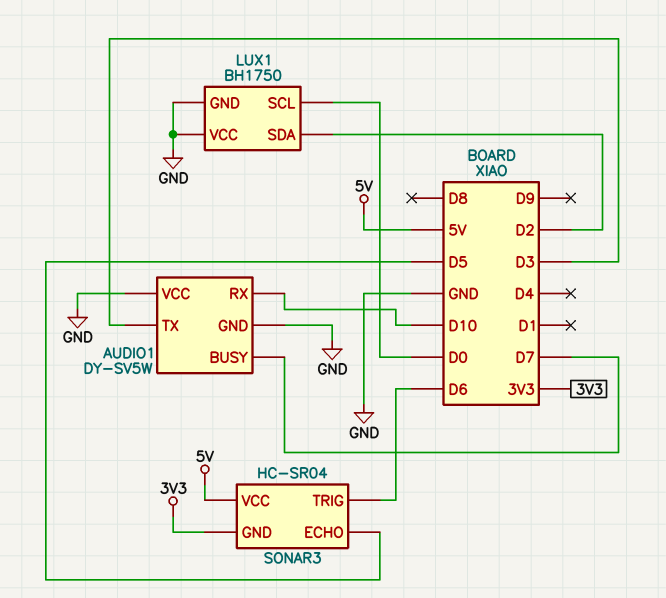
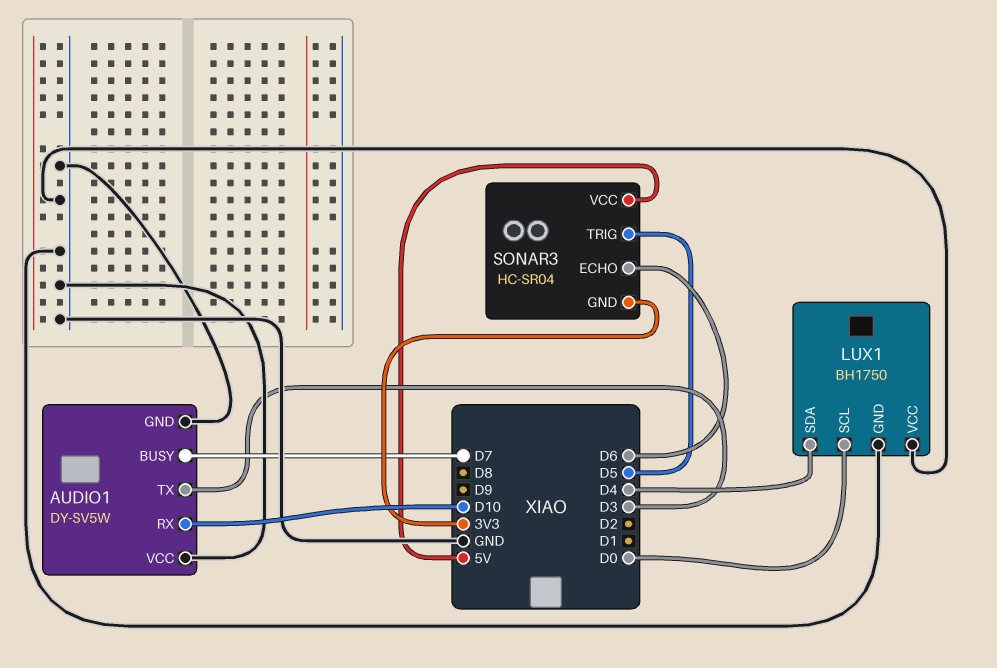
LUX1 pin SDA: D2 -> D4
SONAR3 pin ECHO: D5 -> D6
SONAR3 pin TRIG: D6 -> D5

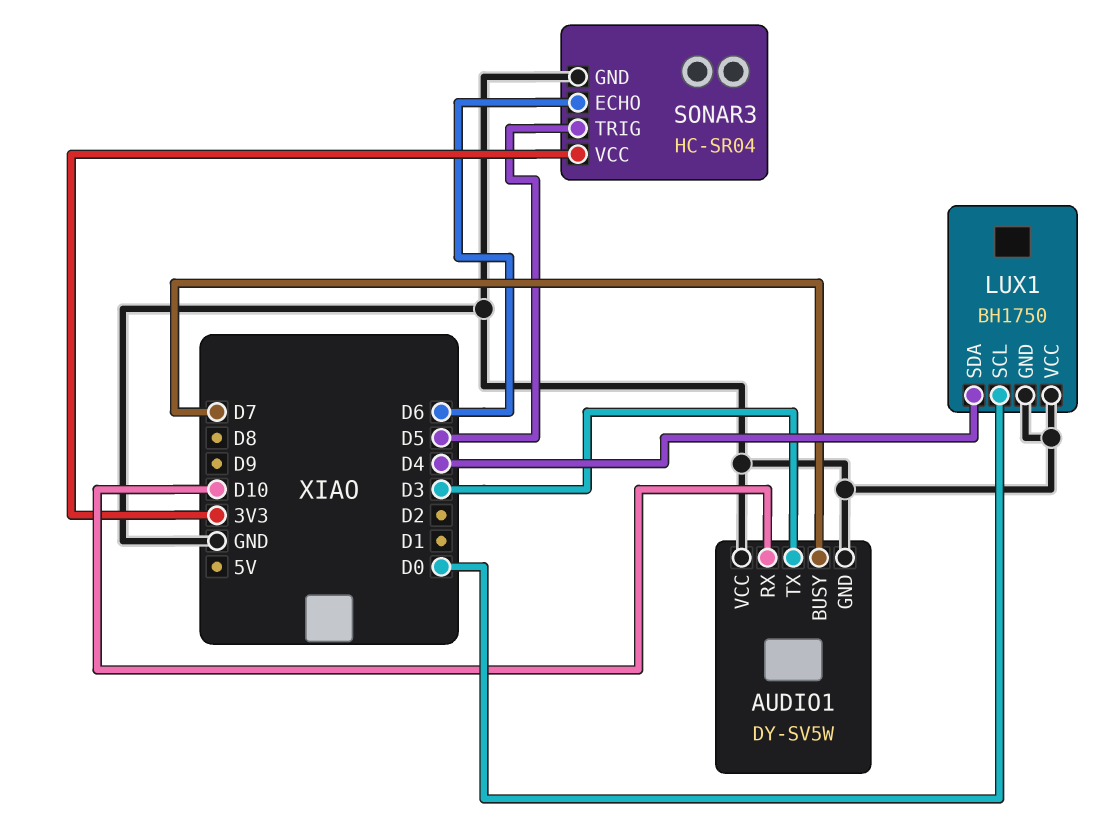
SONAR3 pin GND: 3V3 -> GND
SONAR3 pin VCC: 5V -> 3V3

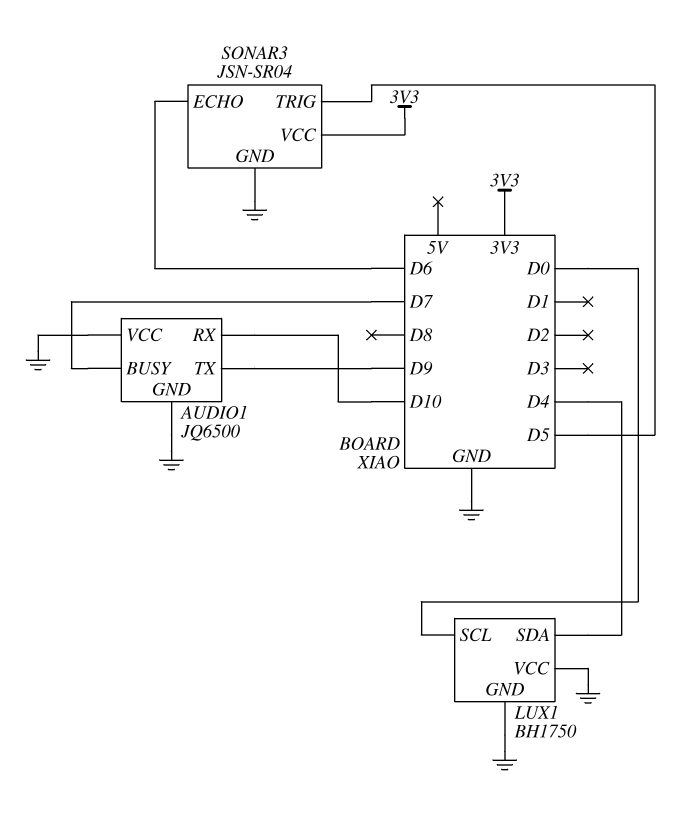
AUDIO1: DY-SV5W -> JQ6500
AUDIO1 pin TX: D3 -> D9
SONAR3: HC-SR04 -> JSN-SR04

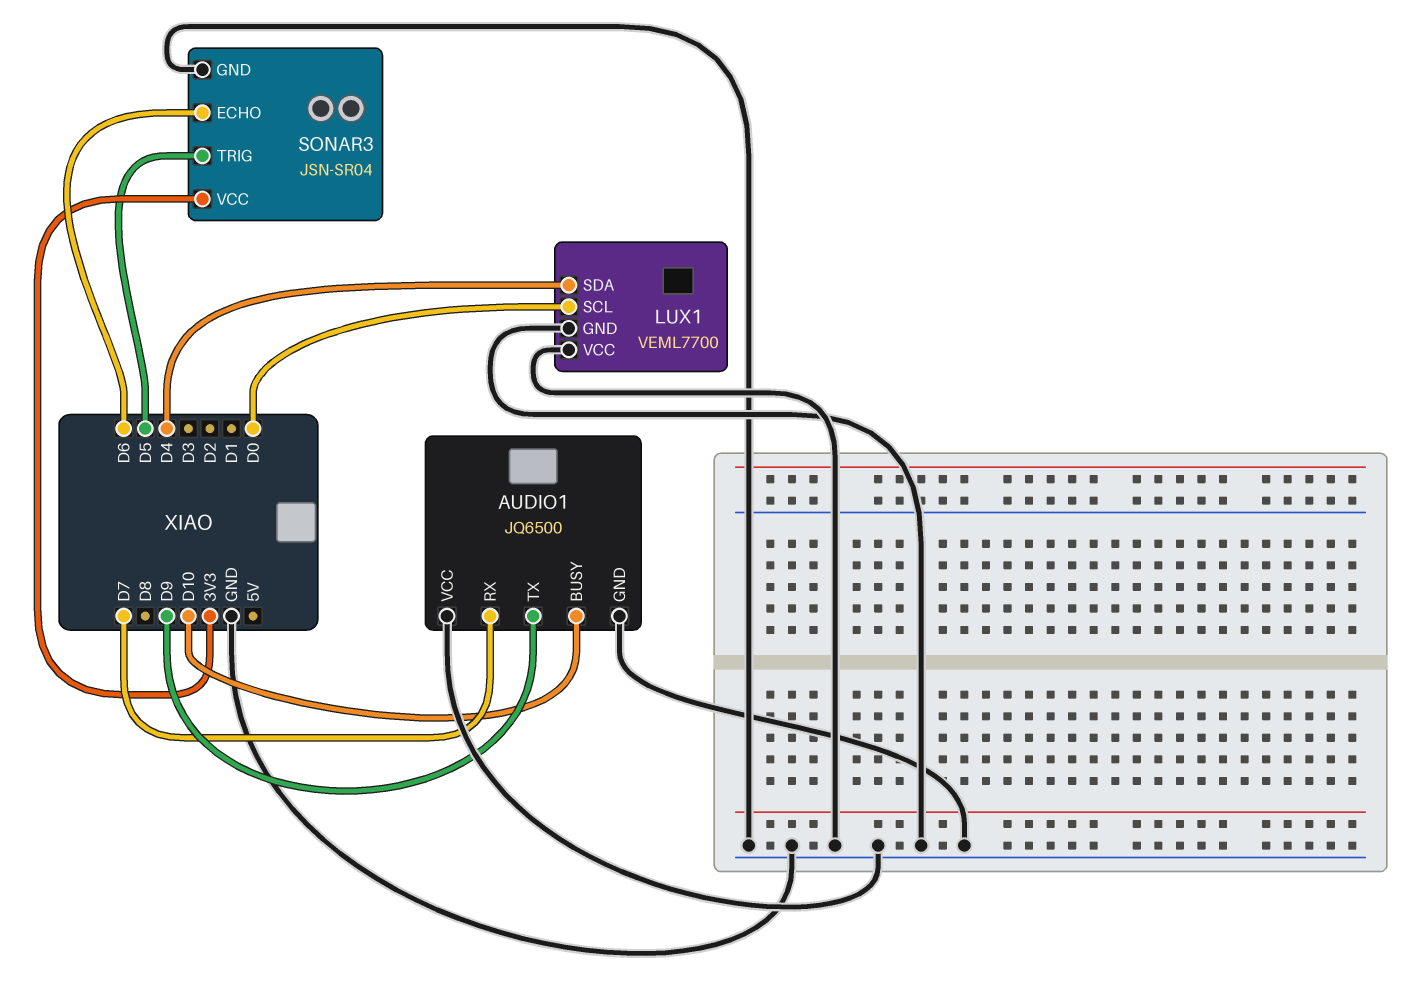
AUDIO1 pin BUSY: D7 -> D10
AUDIO1 pin RX: D10 -> D7
LUX1: BH1750 -> VEML7700

